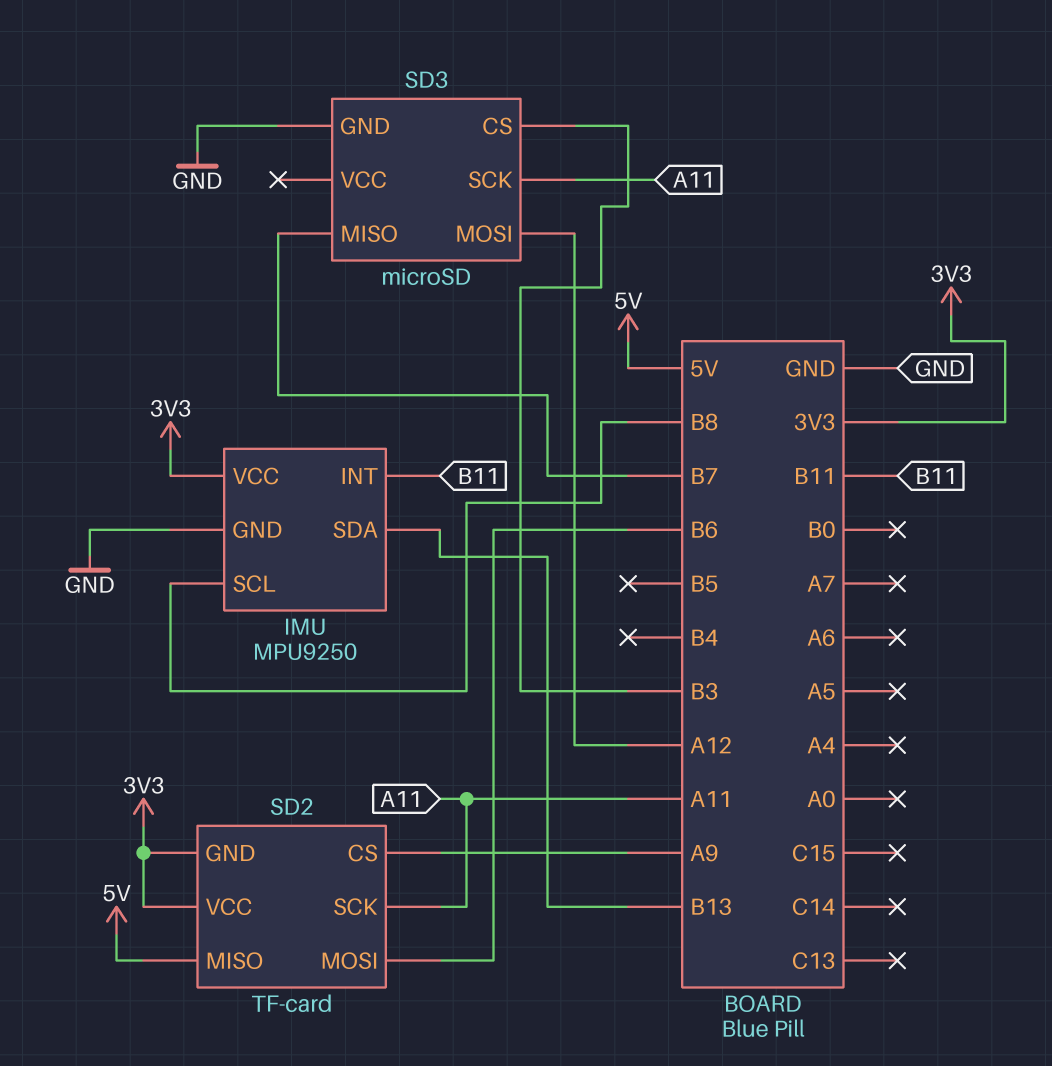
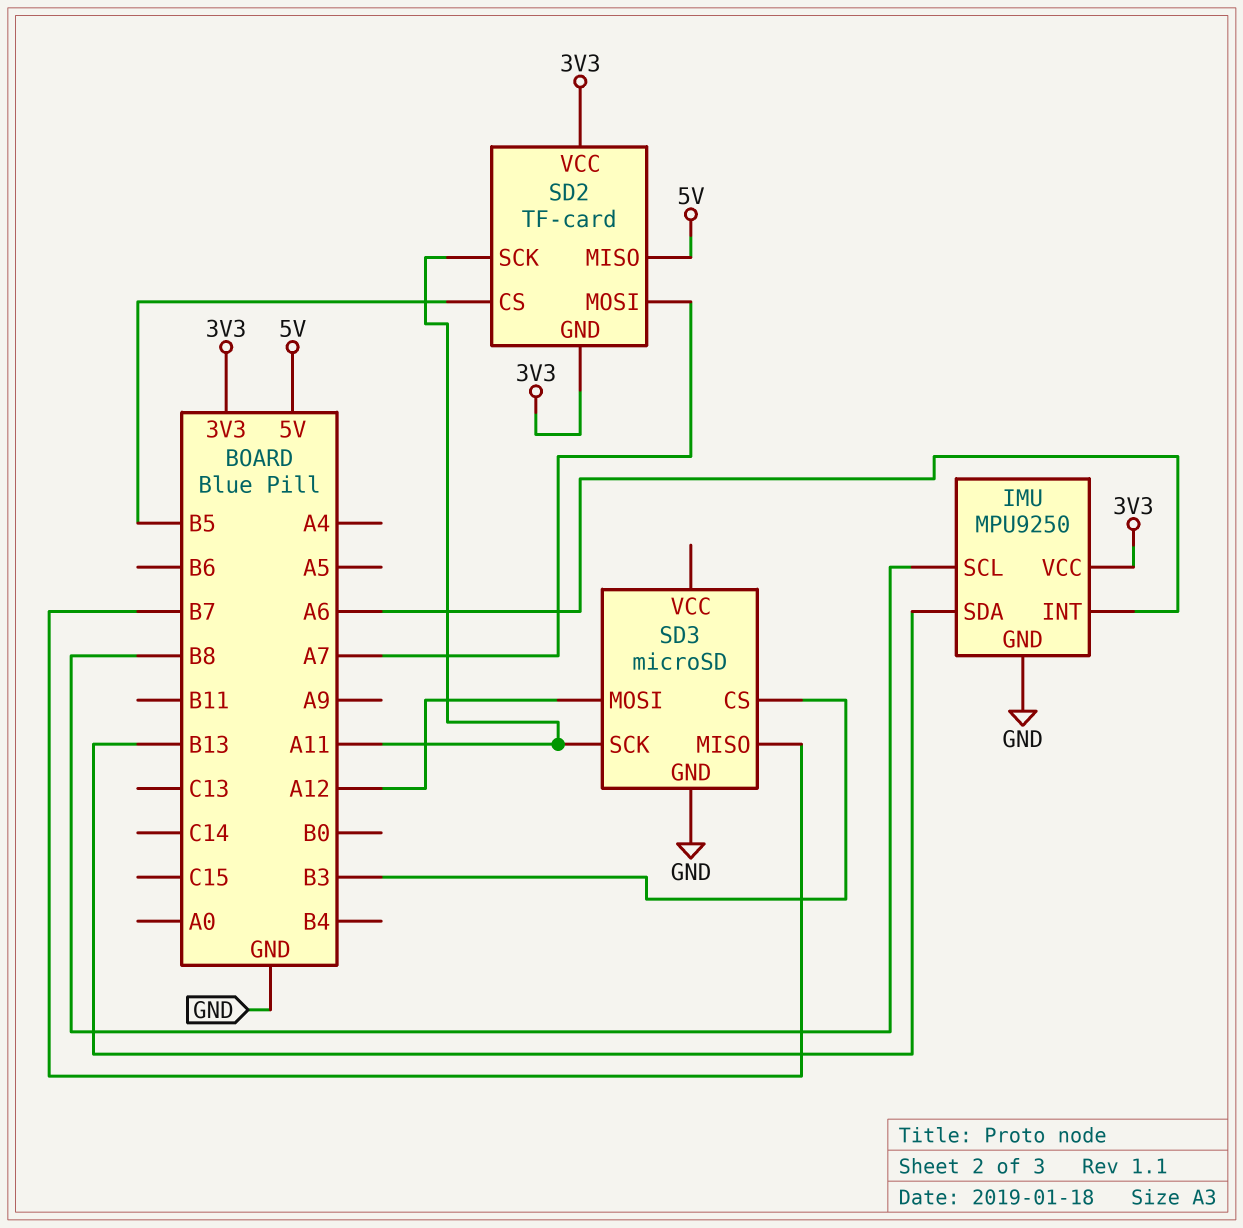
IMU pin INT: B11 -> A6
SD2 pin CS: A9 -> B5
SD2 pin MOSI: B6 -> A7

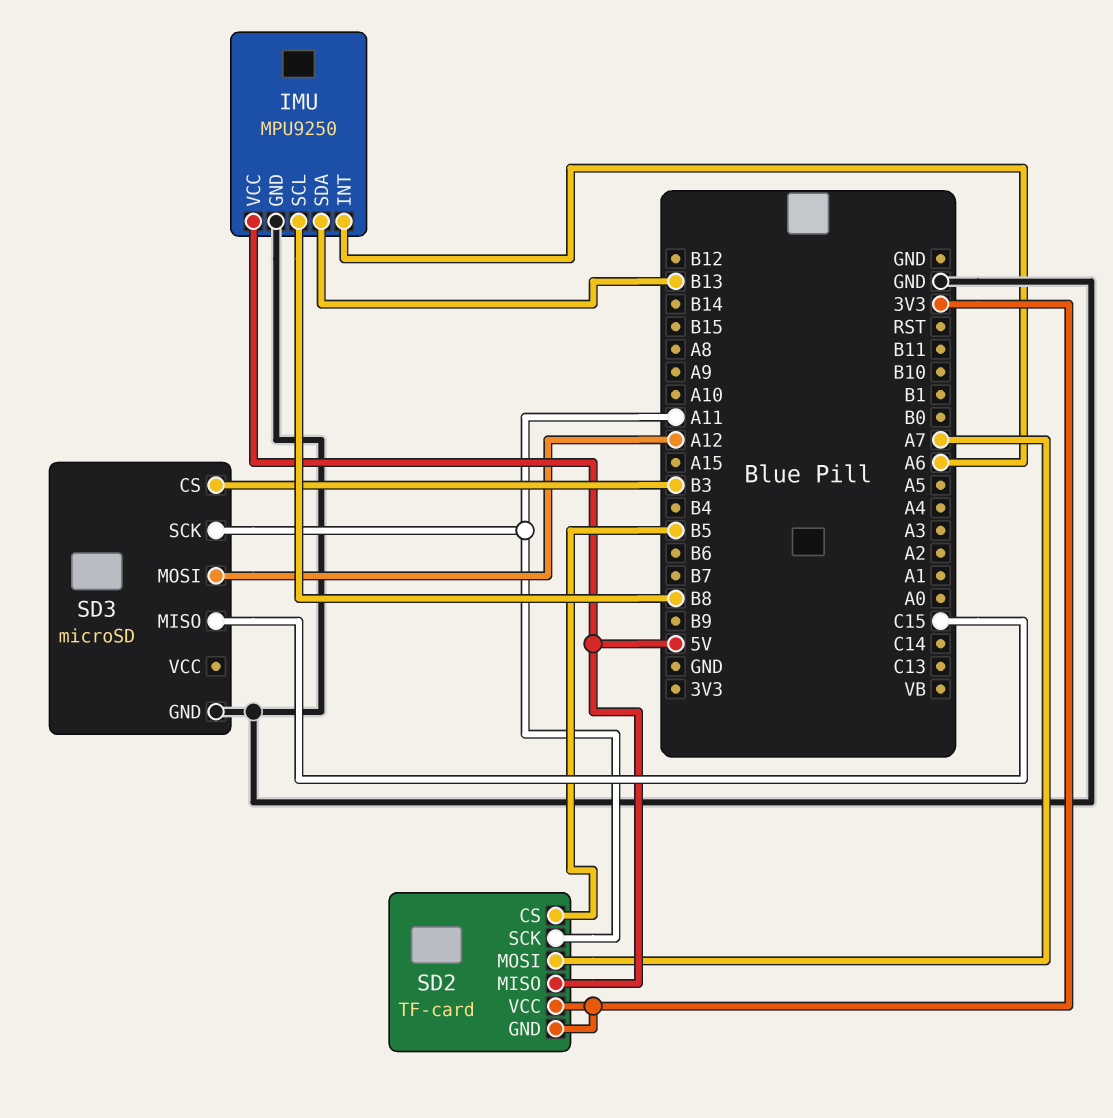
IMU pin VCC: 3V3 -> 5V
SD3 pin MISO: B7 -> C15

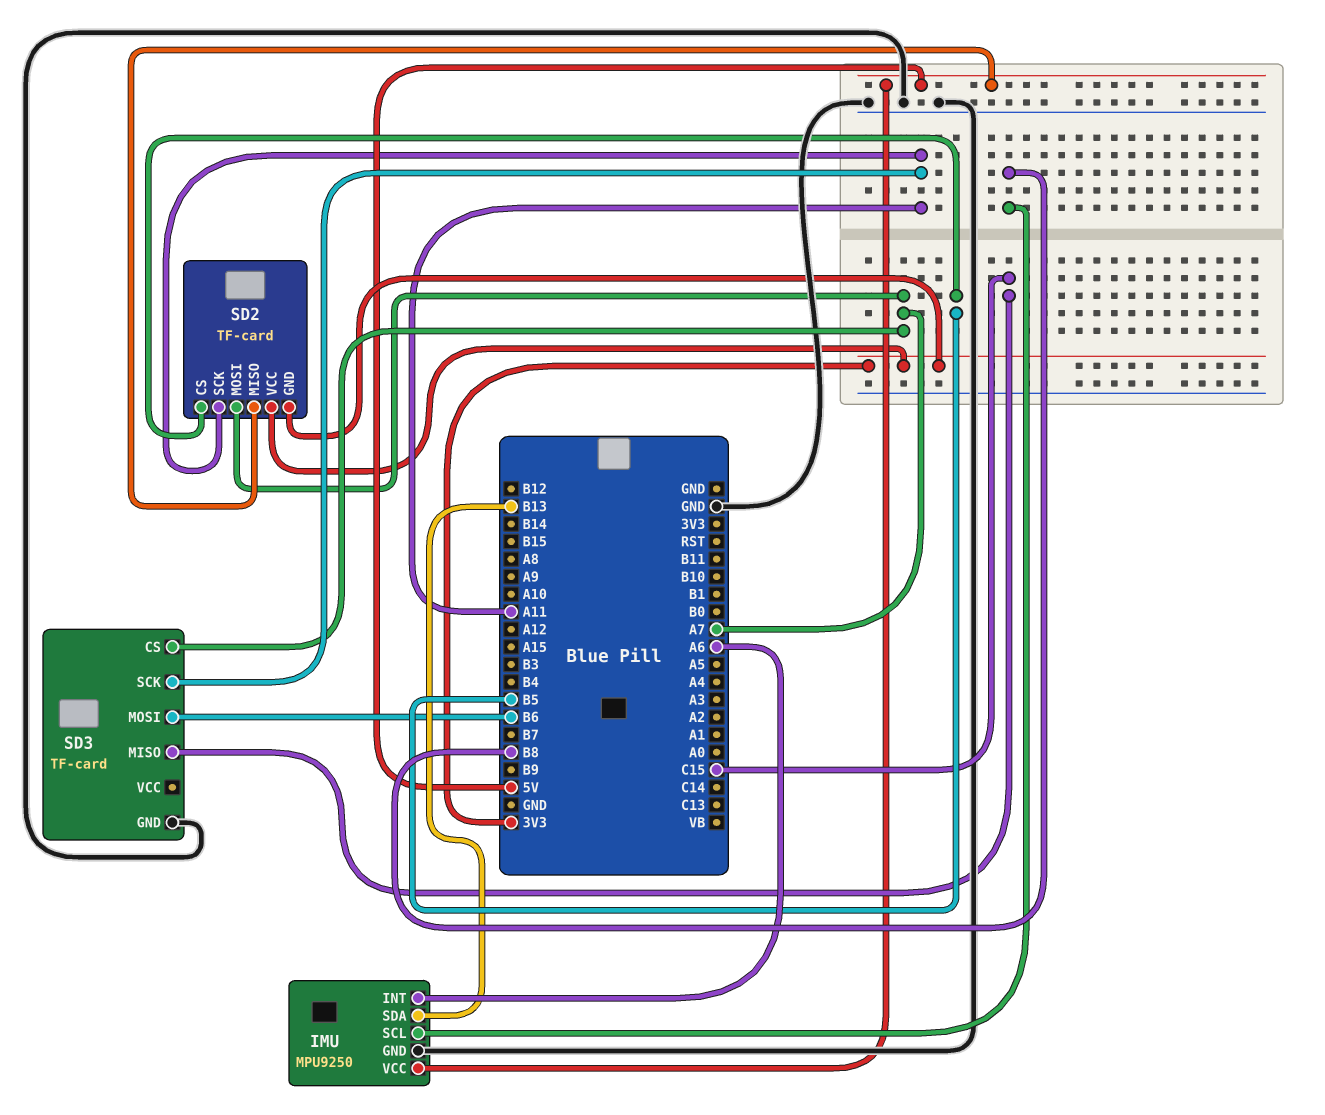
SD3: microSD -> TF-card
SD3 pin CS: B3 -> A7
SD3 pin MOSI: A12 -> B6

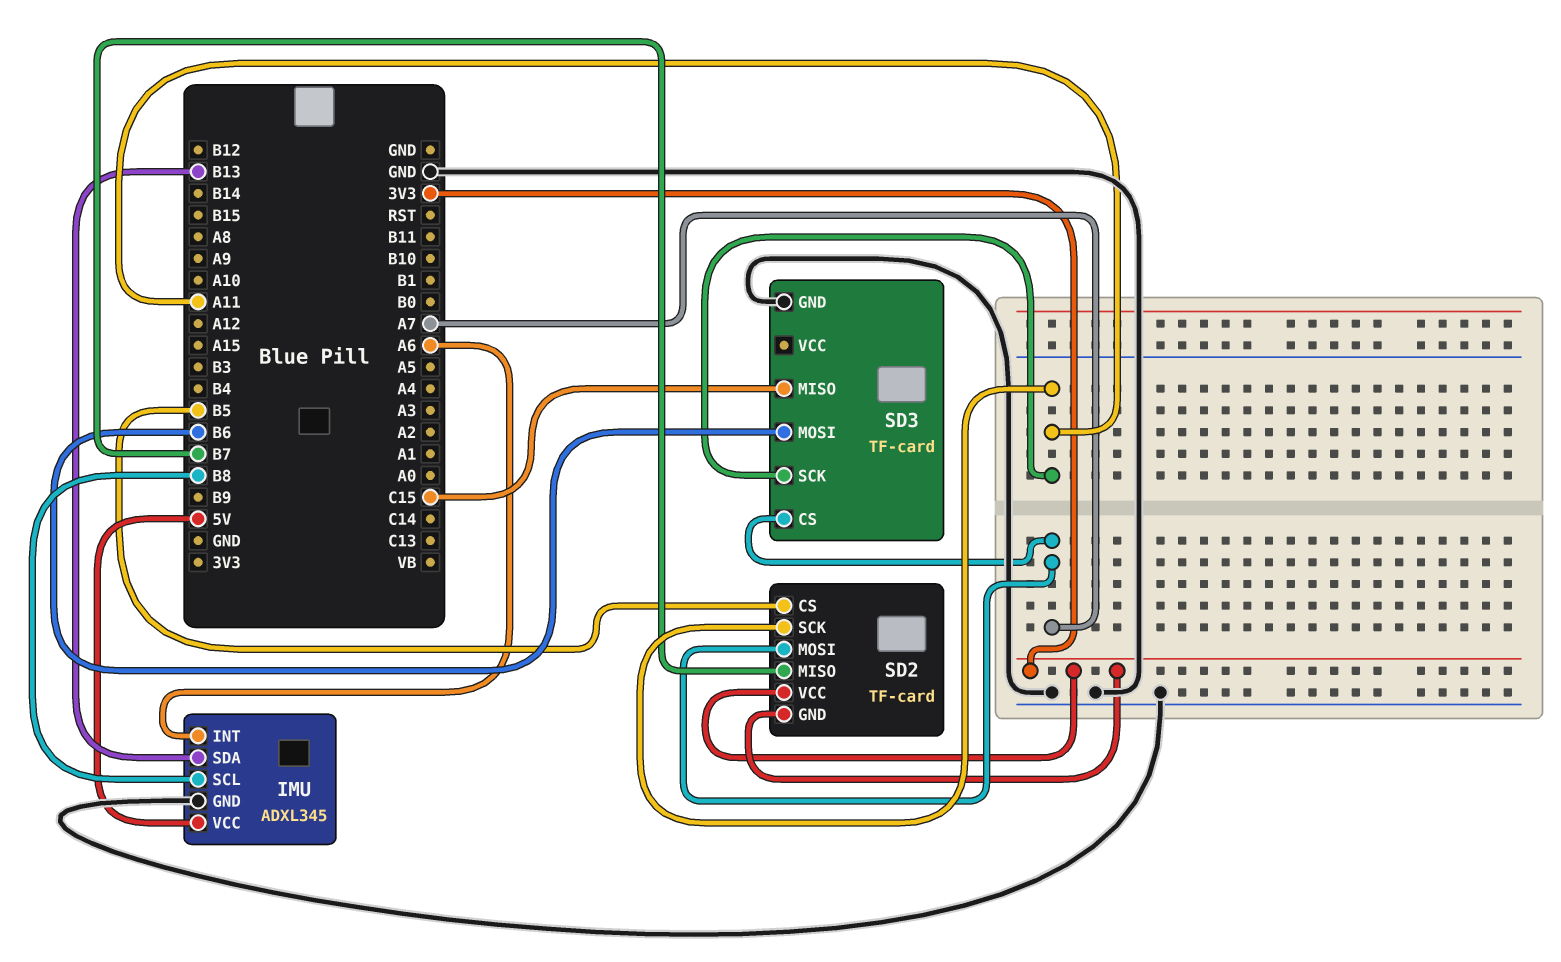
IMU: MPU9250 -> ADXL345
SD2 pin MISO: 5V -> B7

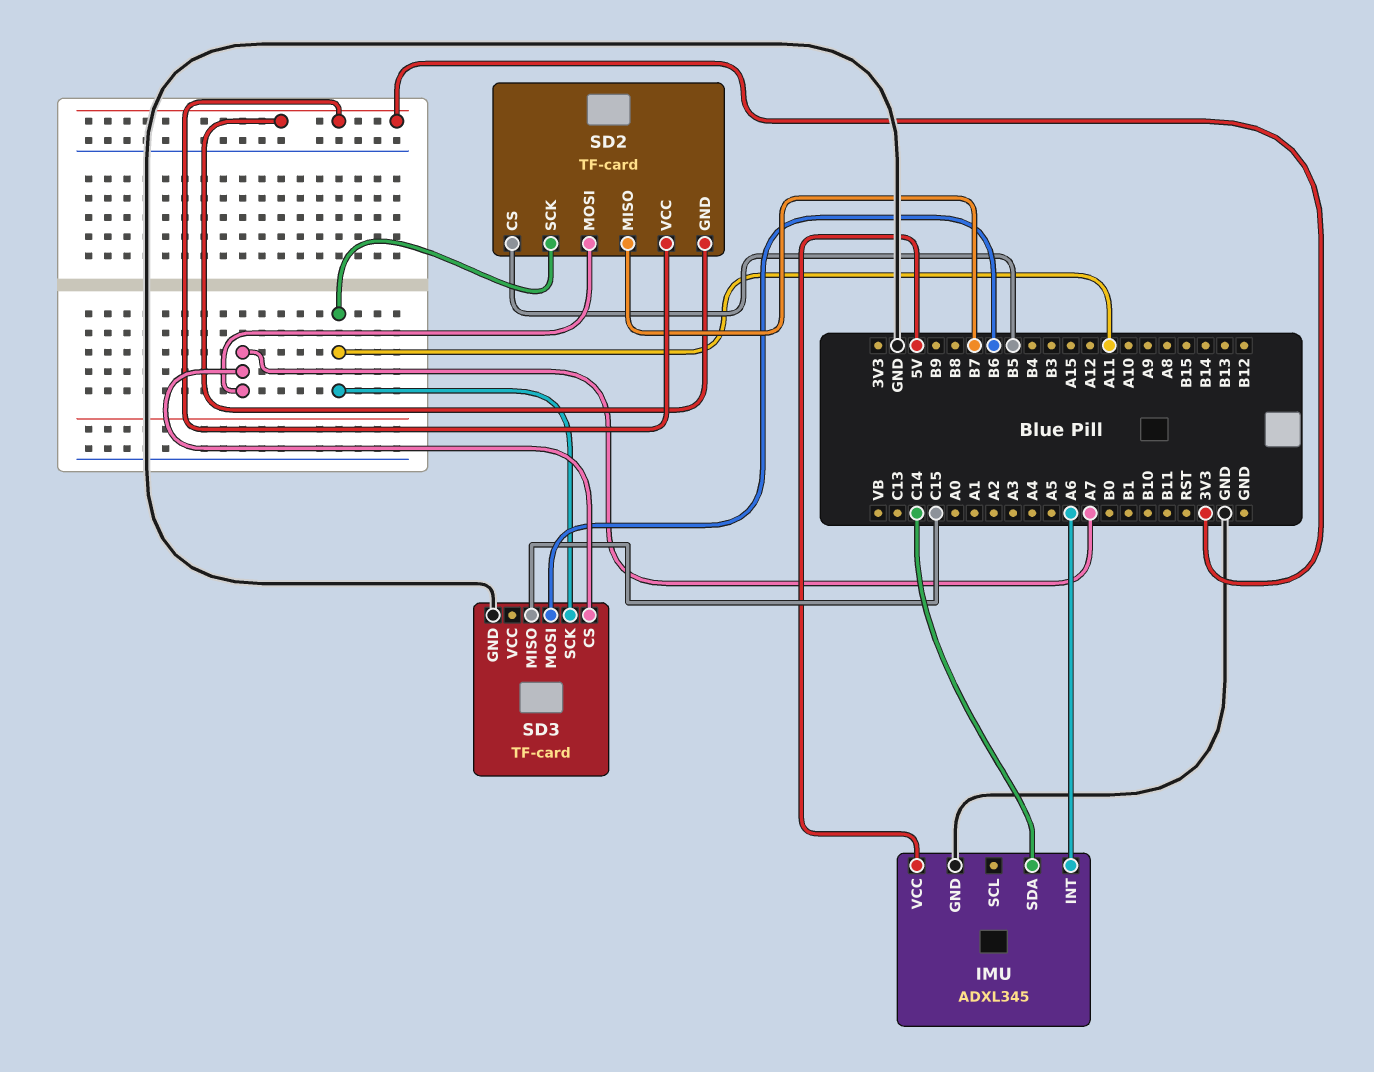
IMU pin SCL: B8 -> none
IMU pin SDA: B13 -> C14

